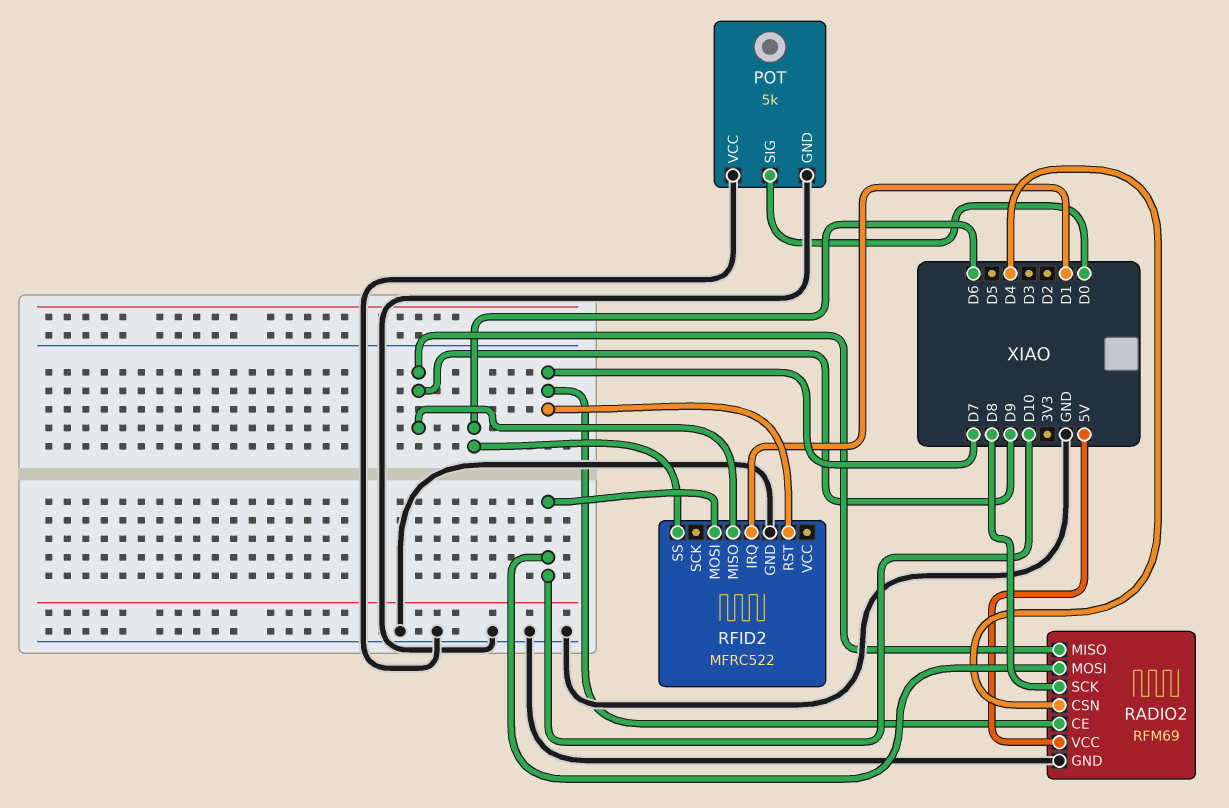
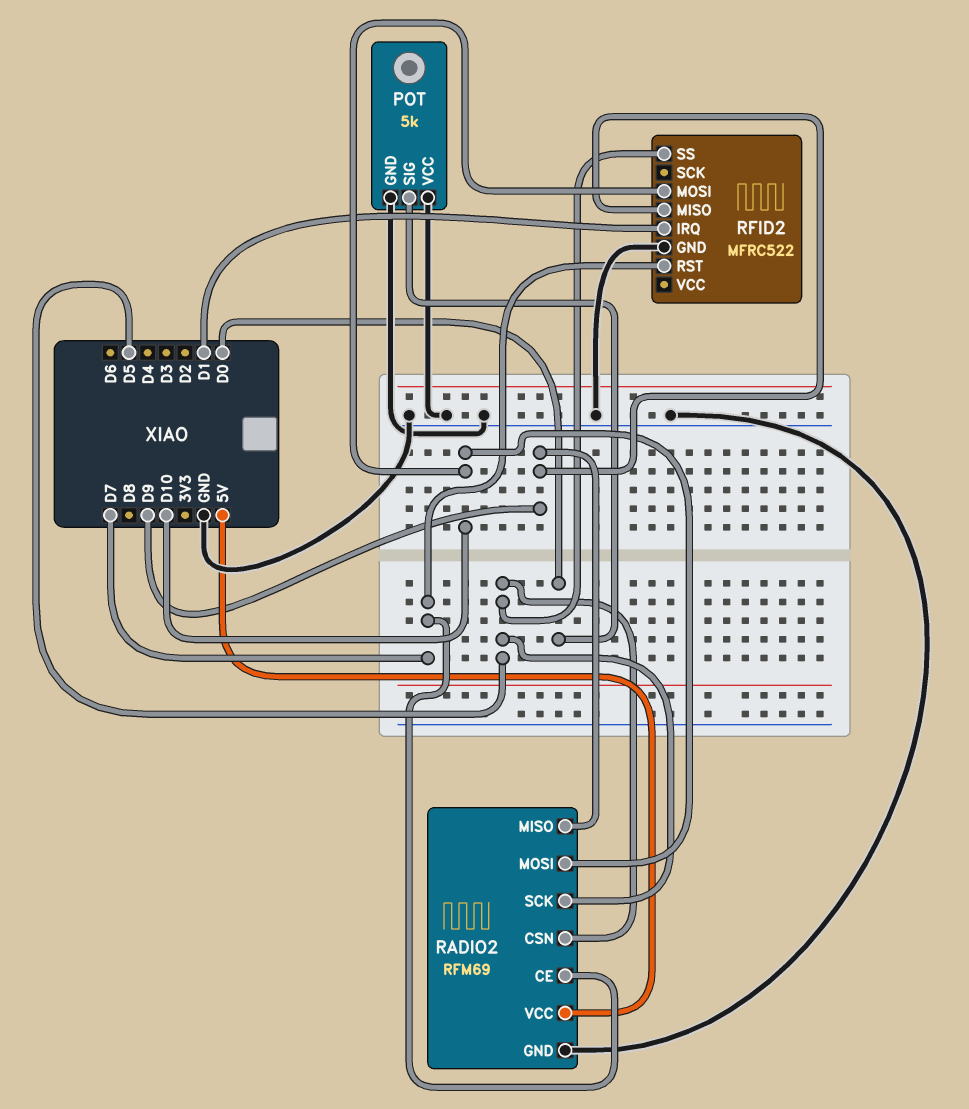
RADIO2 pin CSN: D4 -> D5
RADIO2 pin SCK: D8 -> D5
RFID2 pin SS: D6 -> D5

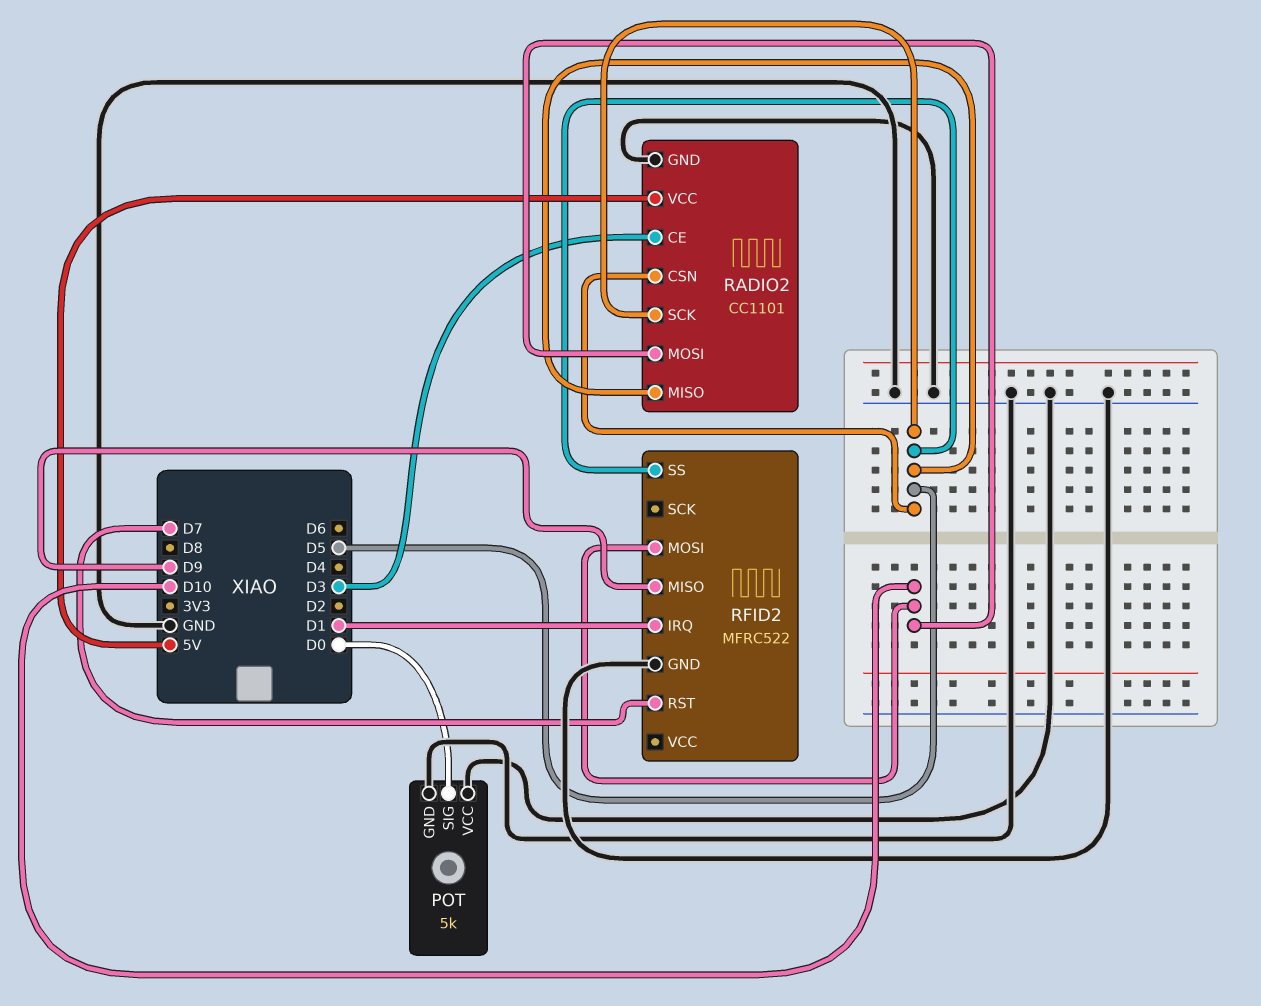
RADIO2: RFM69 -> CC1101
RADIO2 pin CE: D7 -> D3
RADIO2 pin MISO: D9 -> D5

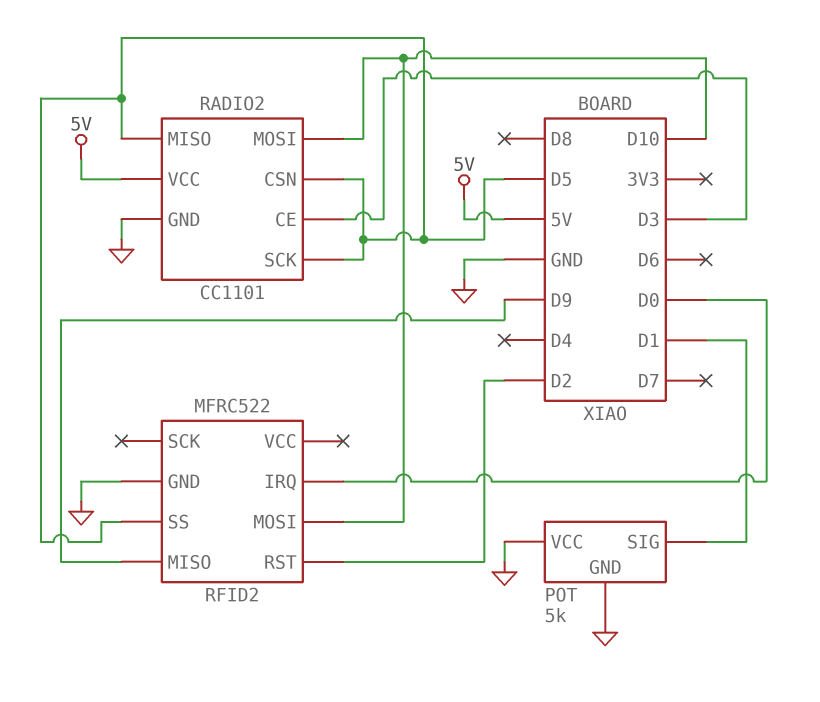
POT pin SIG: D0 -> D1
RFID2 pin IRQ: D1 -> D0
RFID2 pin RST: D7 -> D2

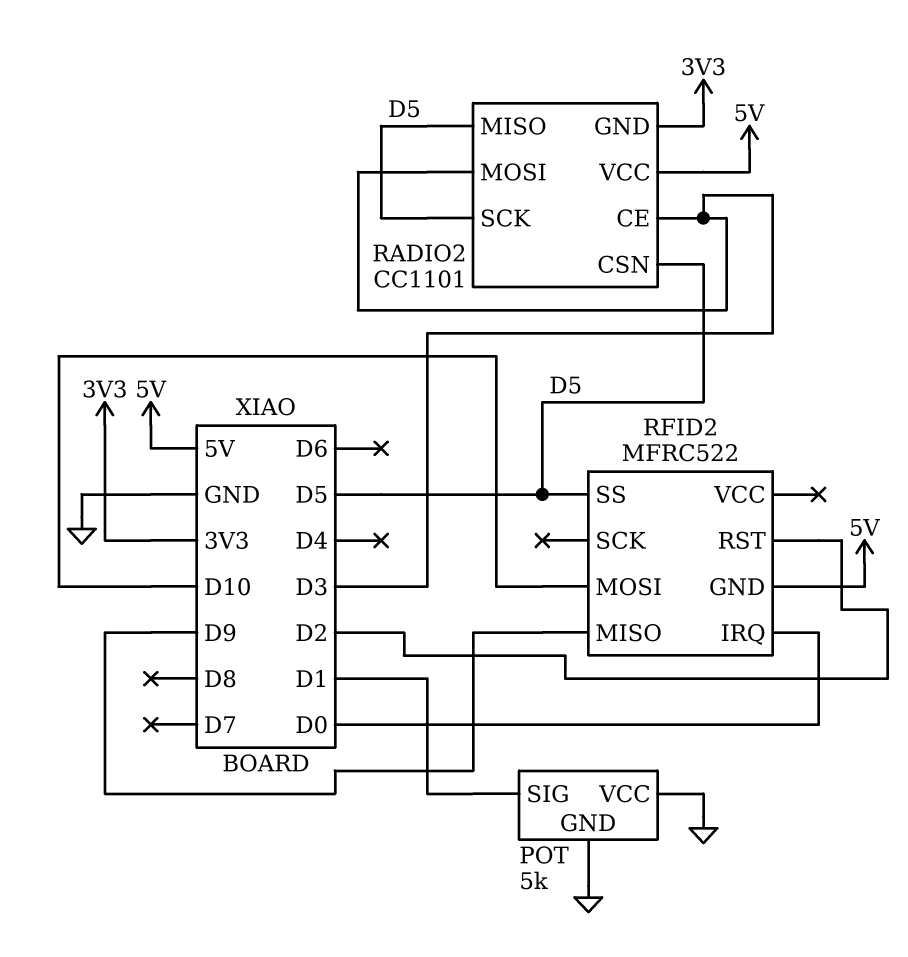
RADIO2 pin GND: GND -> 3V3
RADIO2 pin MOSI: D10 -> D3
RFID2 pin GND: GND -> 5V

